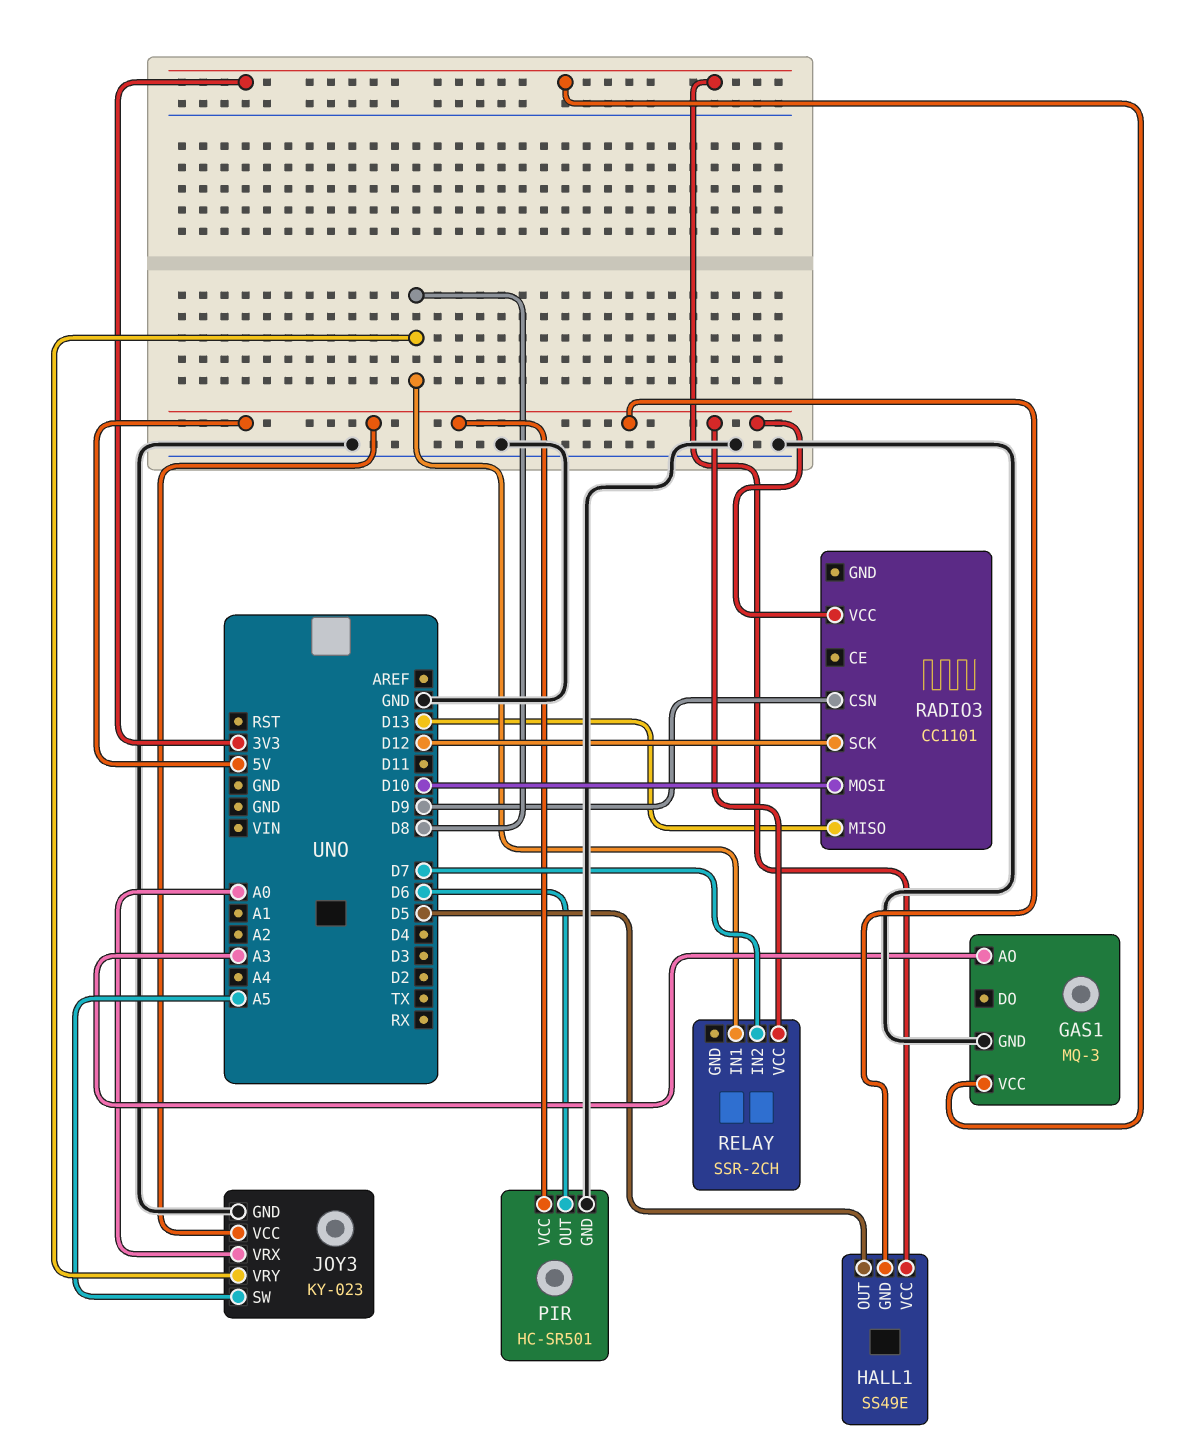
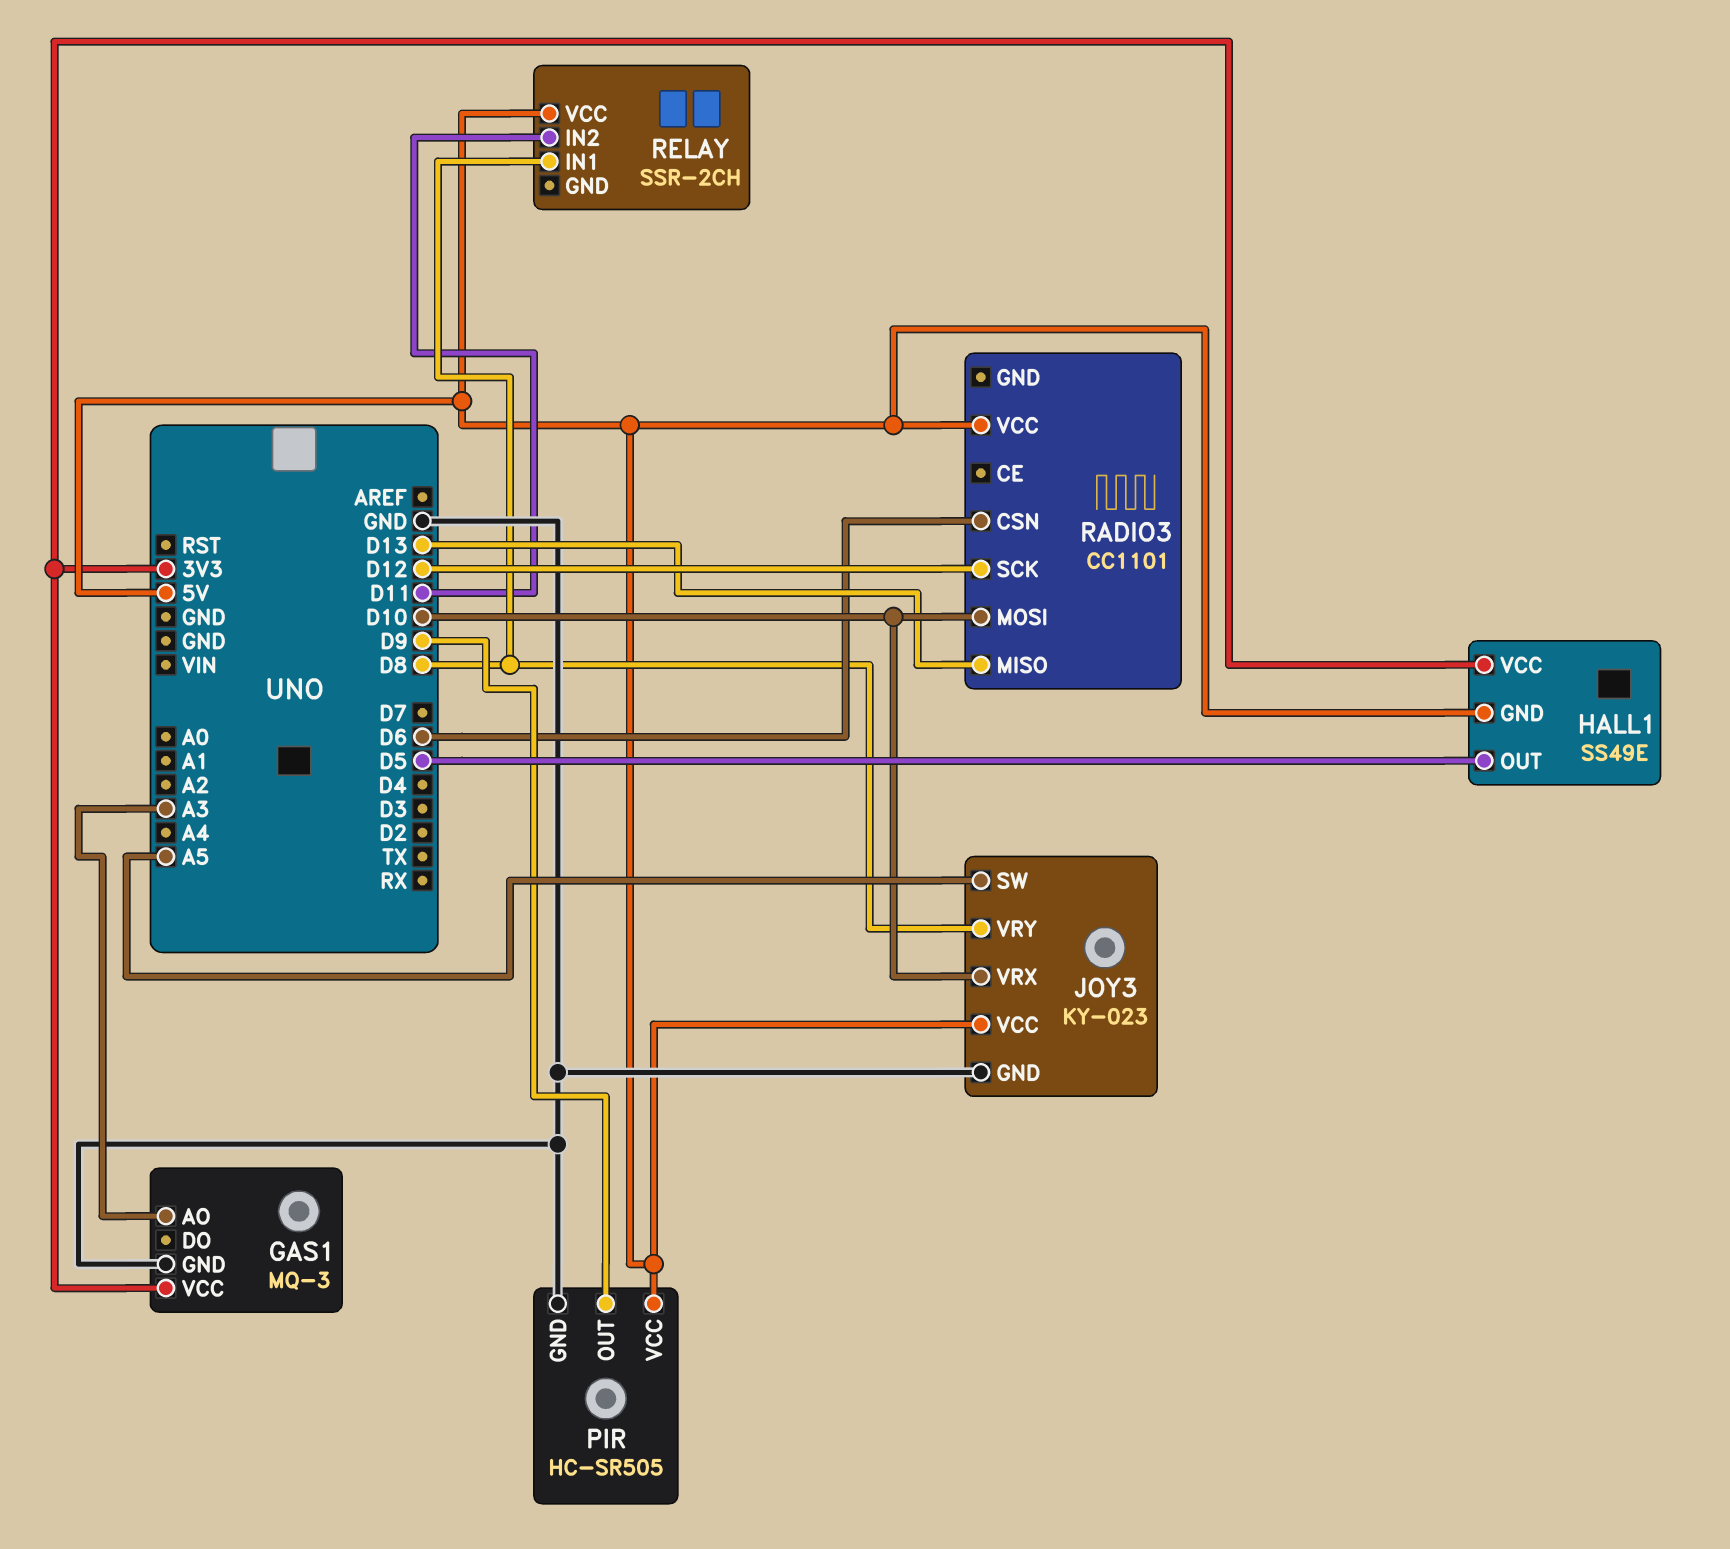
JOY3 pin VRX: A0 -> D10
PIR: HC-SR501 -> HC-SR505
PIR pin OUT: D6 -> D9
RADIO3 pin CSN: D9 -> D6
RELAY pin IN2: D7 -> D11

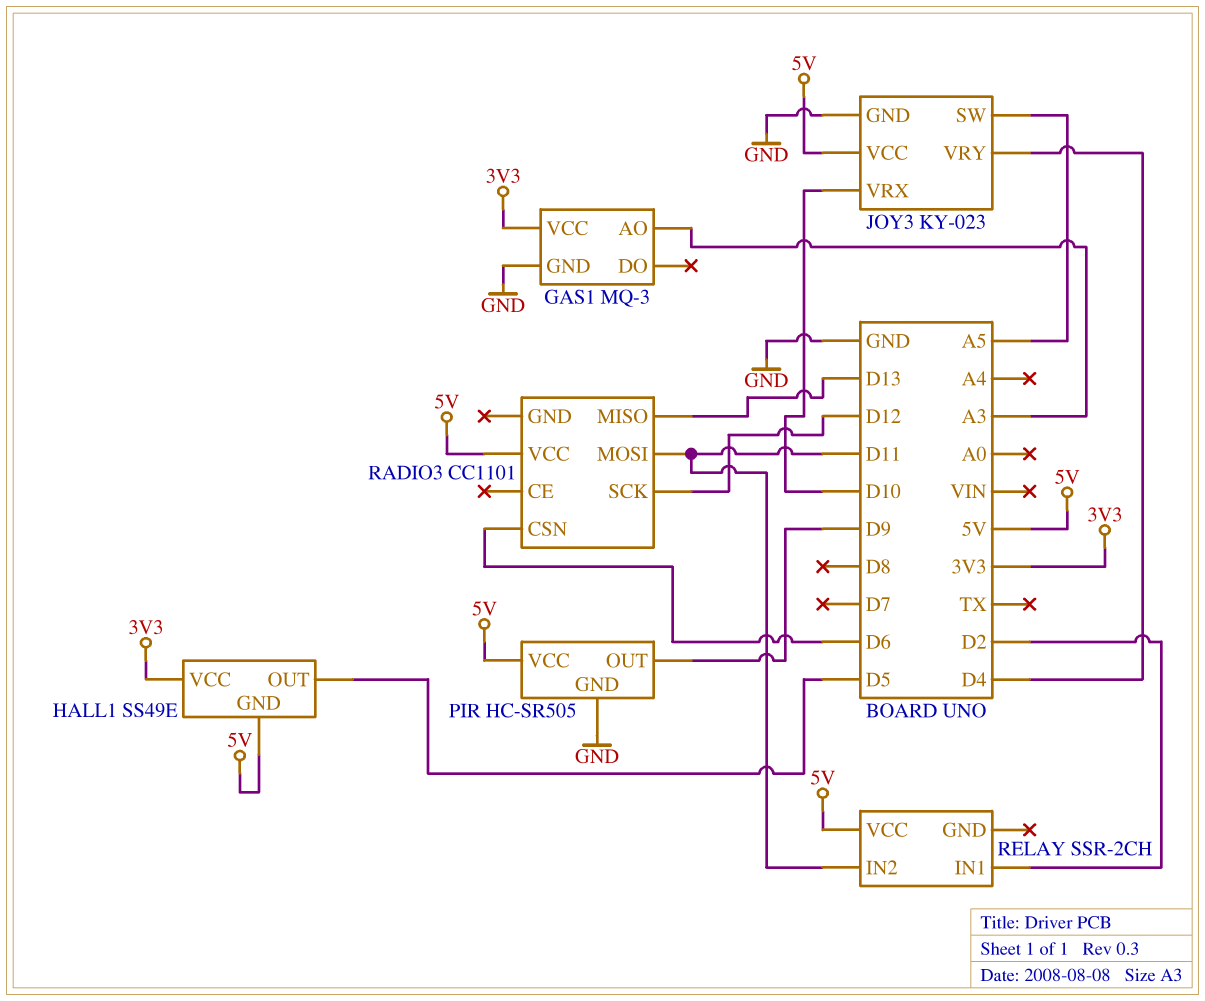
JOY3 pin VRY: D8 -> D4
RADIO3 pin MOSI: D10 -> D11
RELAY pin IN1: D8 -> D2

